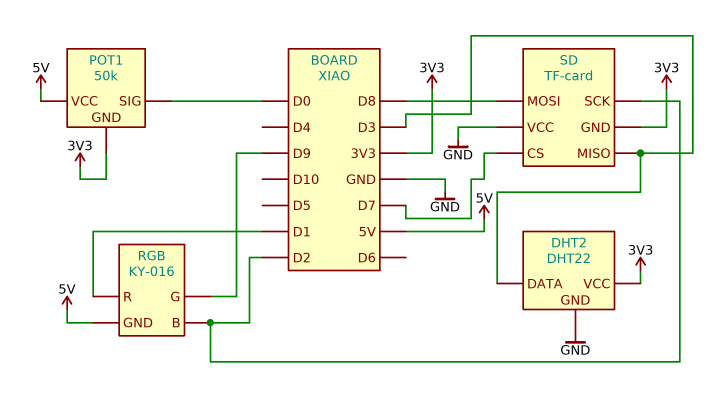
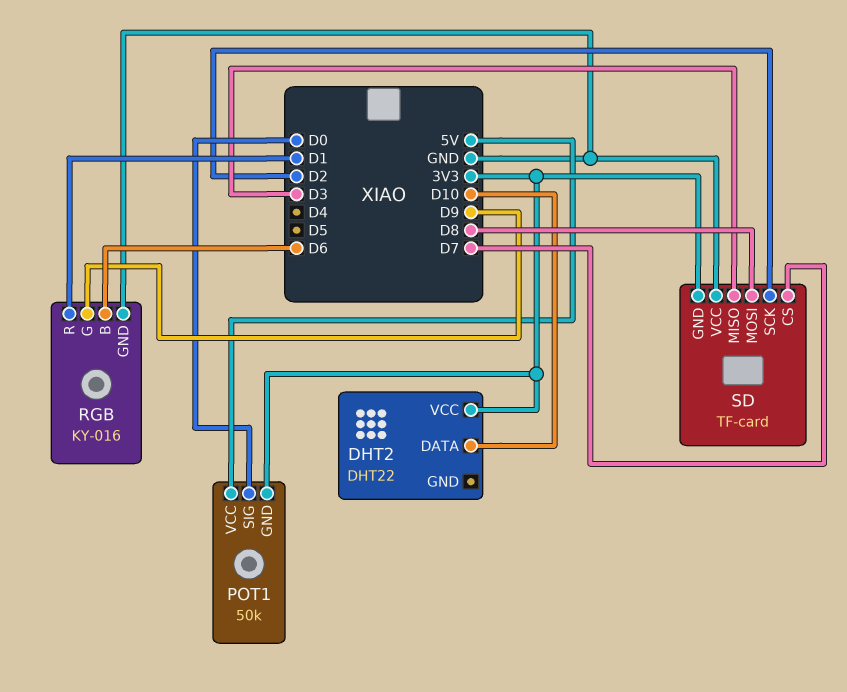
DHT2 pin DATA: D3 -> D10
DHT2 pin GND: GND -> none
RGB pin B: D2 -> D6
RGB pin GND: 5V -> GND

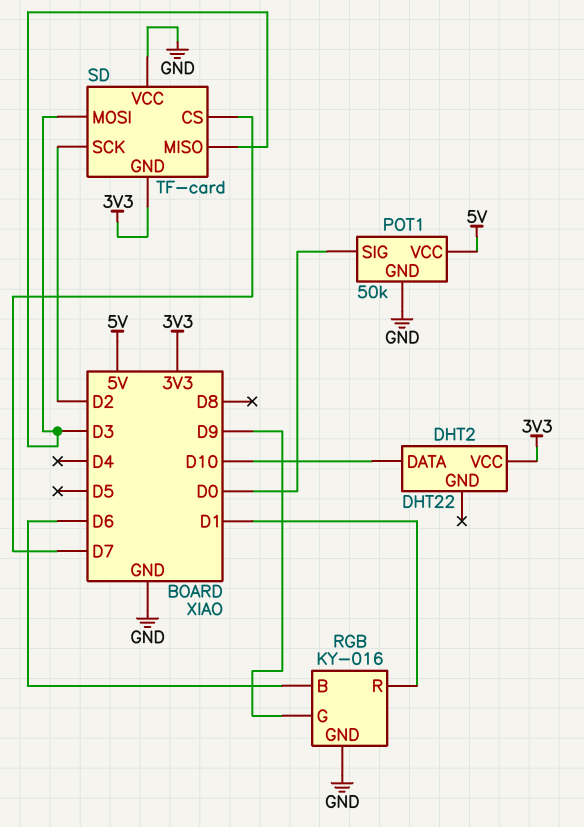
POT1 pin GND: 3V3 -> GND
SD pin MOSI: D8 -> D3

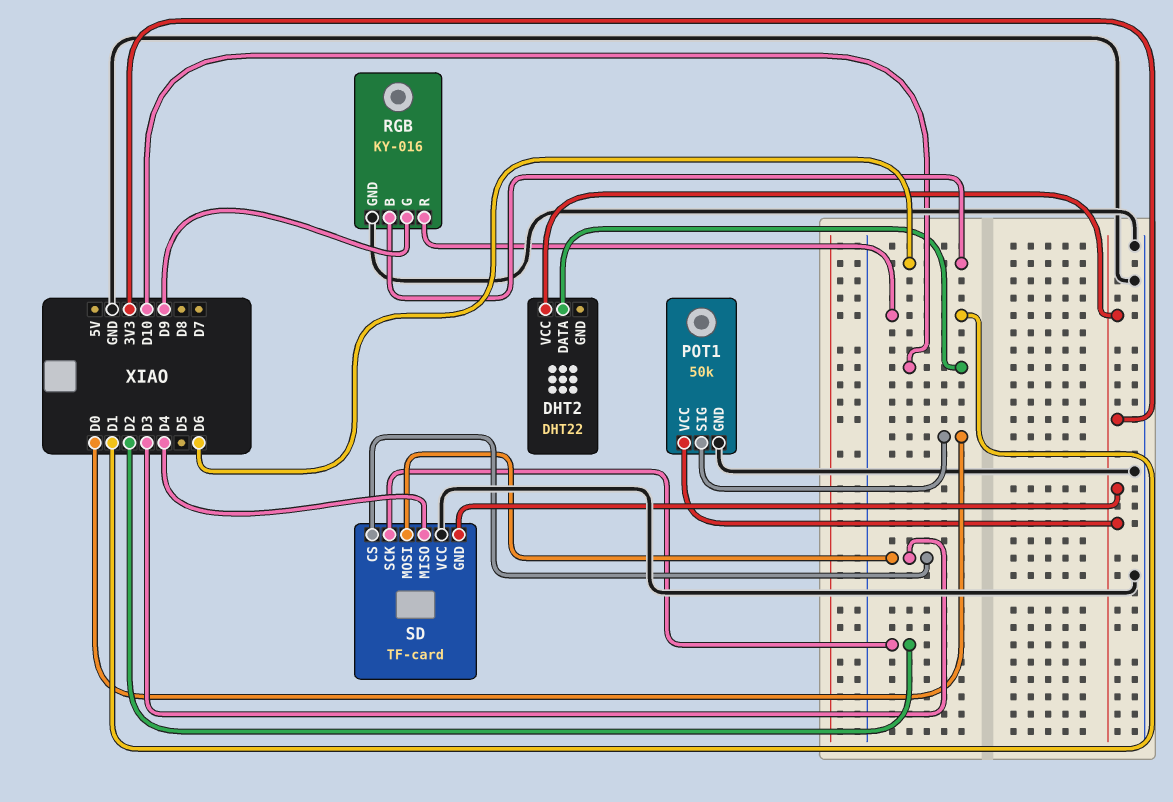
POT1 pin VCC: 5V -> 3V3
SD pin CS: D7 -> D3
SD pin MISO: D3 -> D4

